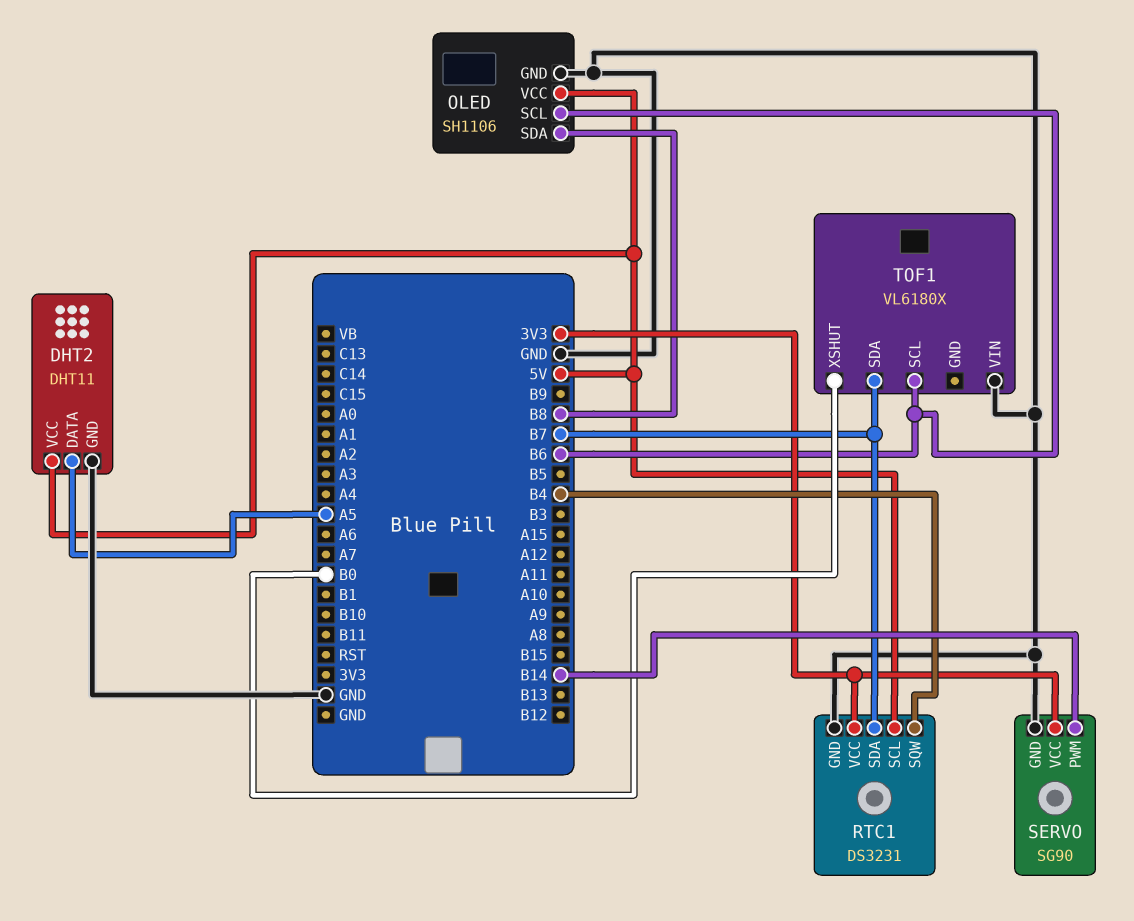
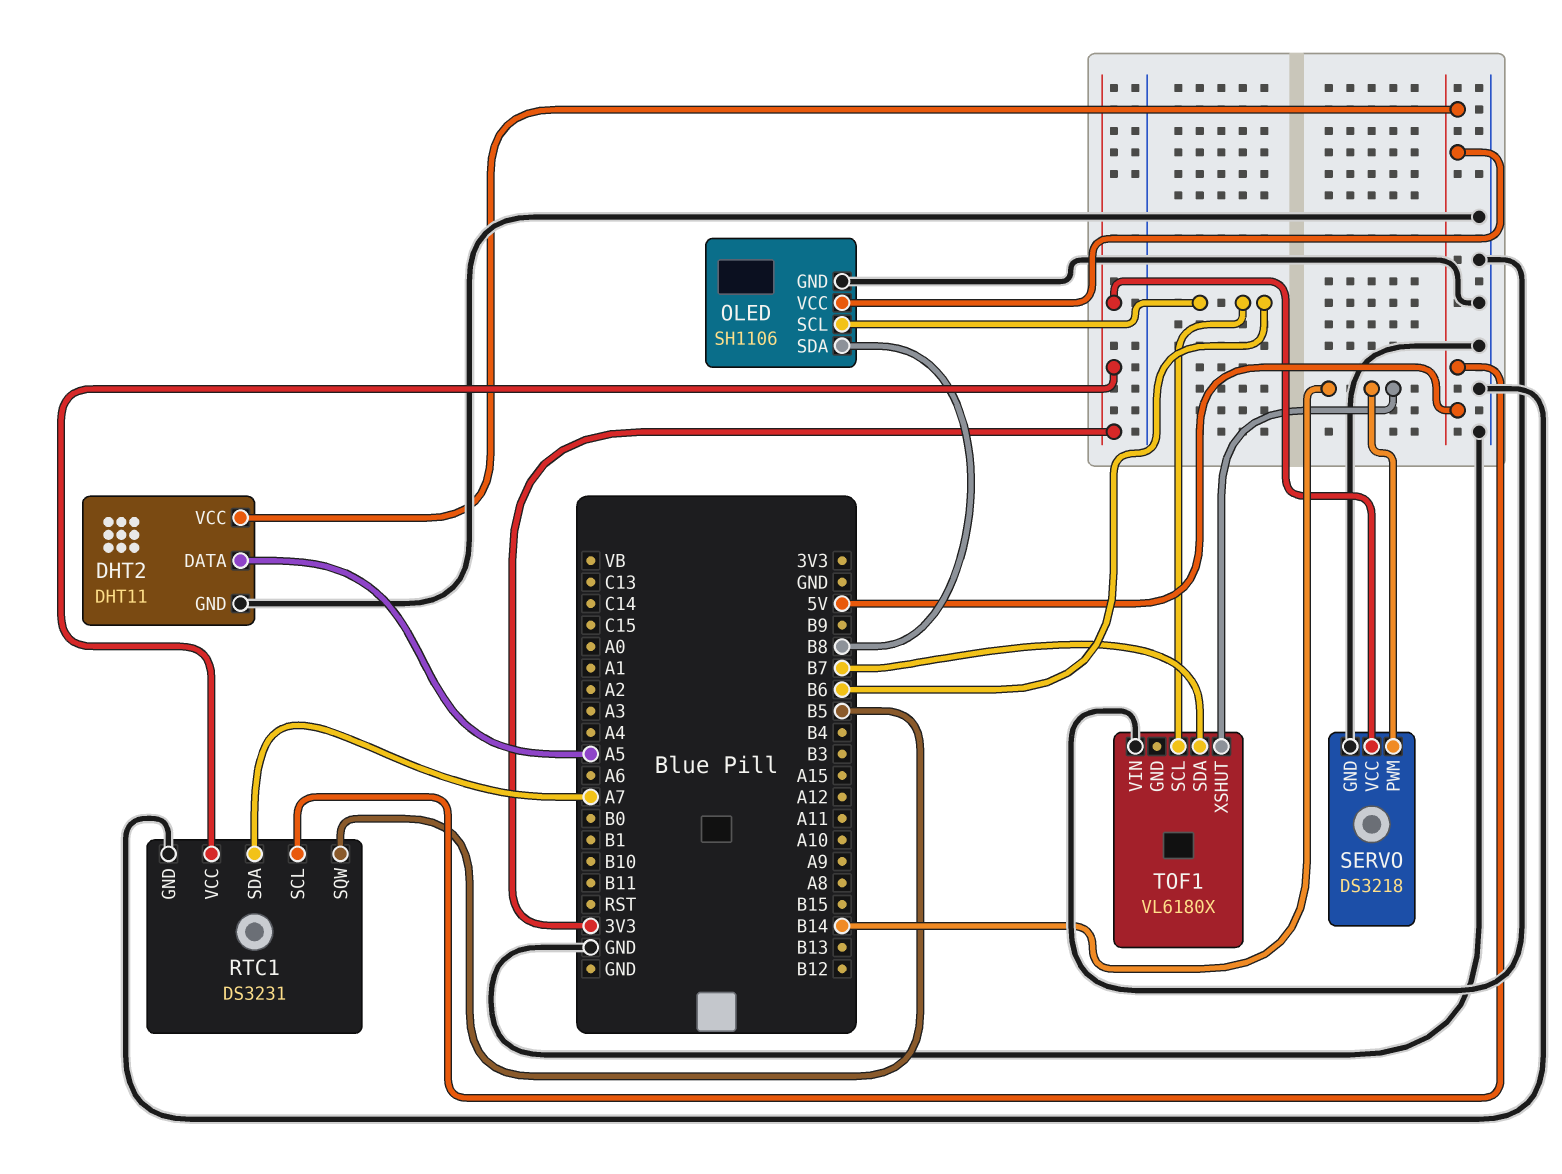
RTC1 pin SDA: B7 -> A7
RTC1 pin SQW: B4 -> B5
SERVO: SG90 -> DS3218
TOF1 pin XSHUT: B0 -> B14

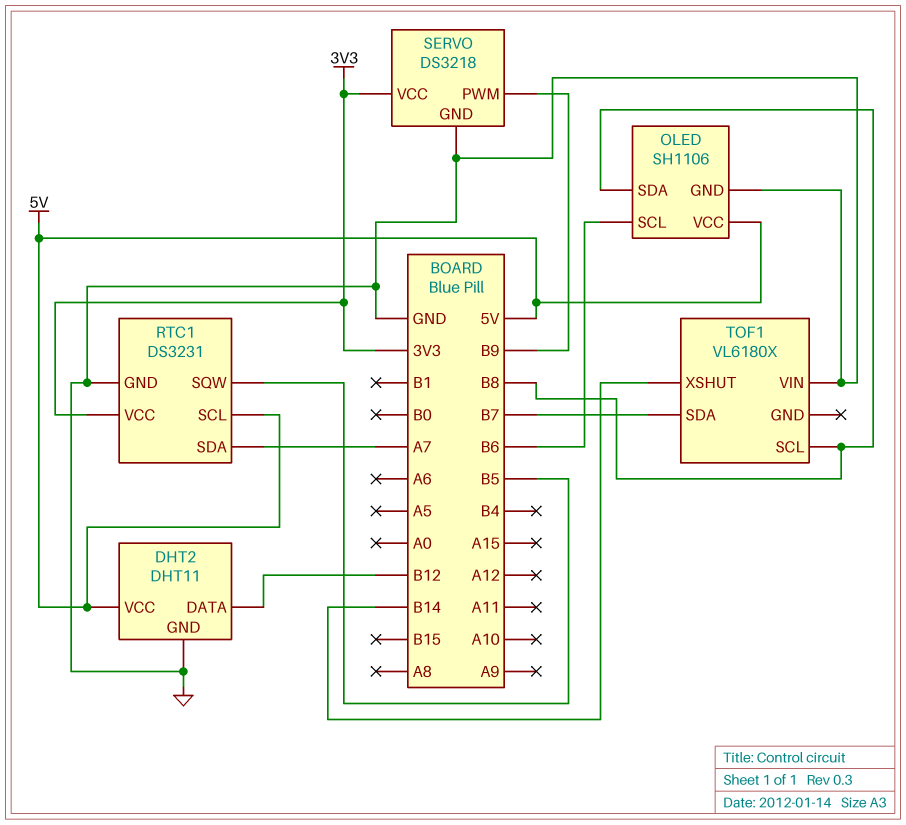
DHT2 pin DATA: A5 -> B12
SERVO pin PWM: B14 -> B9
TOF1 pin SCL: B6 -> B8

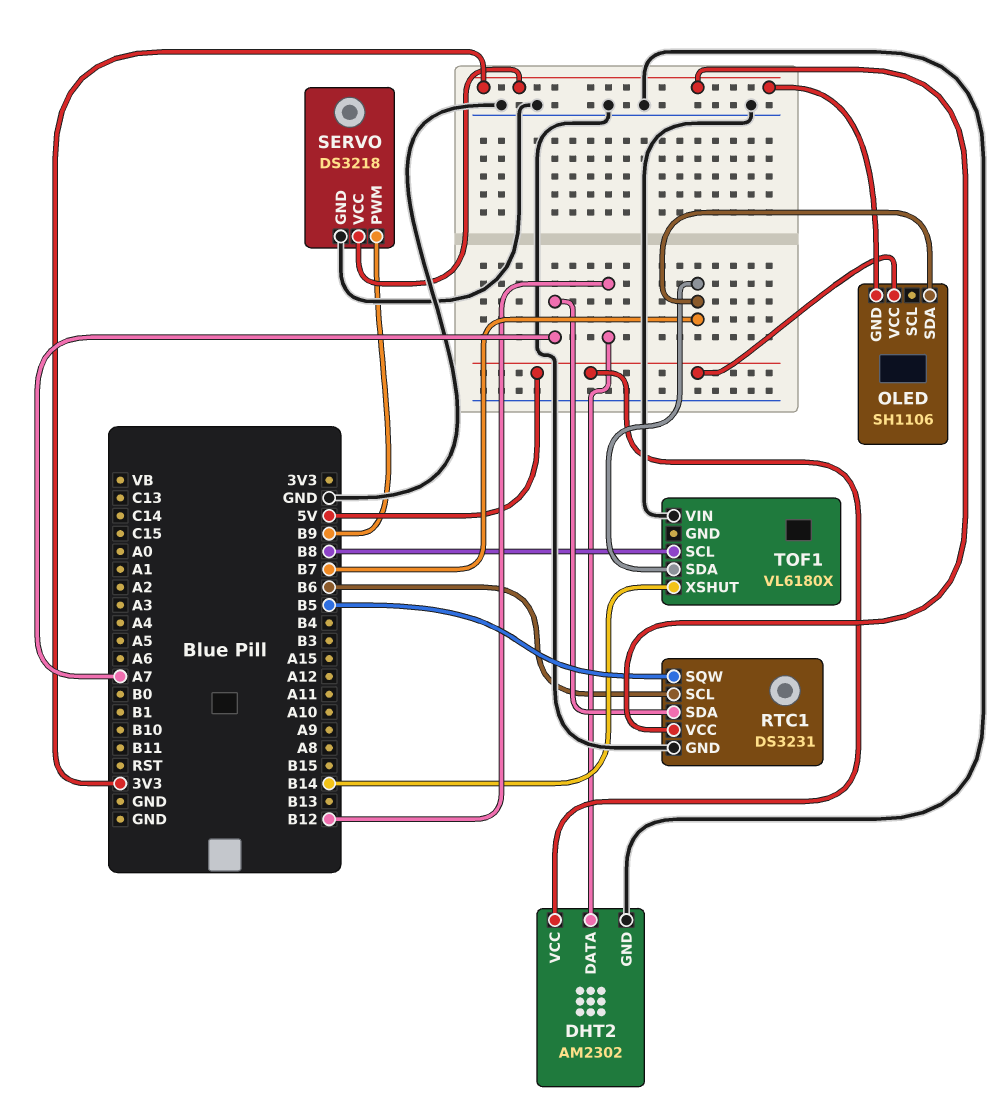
DHT2: DHT11 -> AM2302
OLED pin GND: GND -> 3V3
OLED pin SCL: B6 -> none
OLED pin SDA: B8 -> B7
RTC1 pin SCL: 5V -> B6

